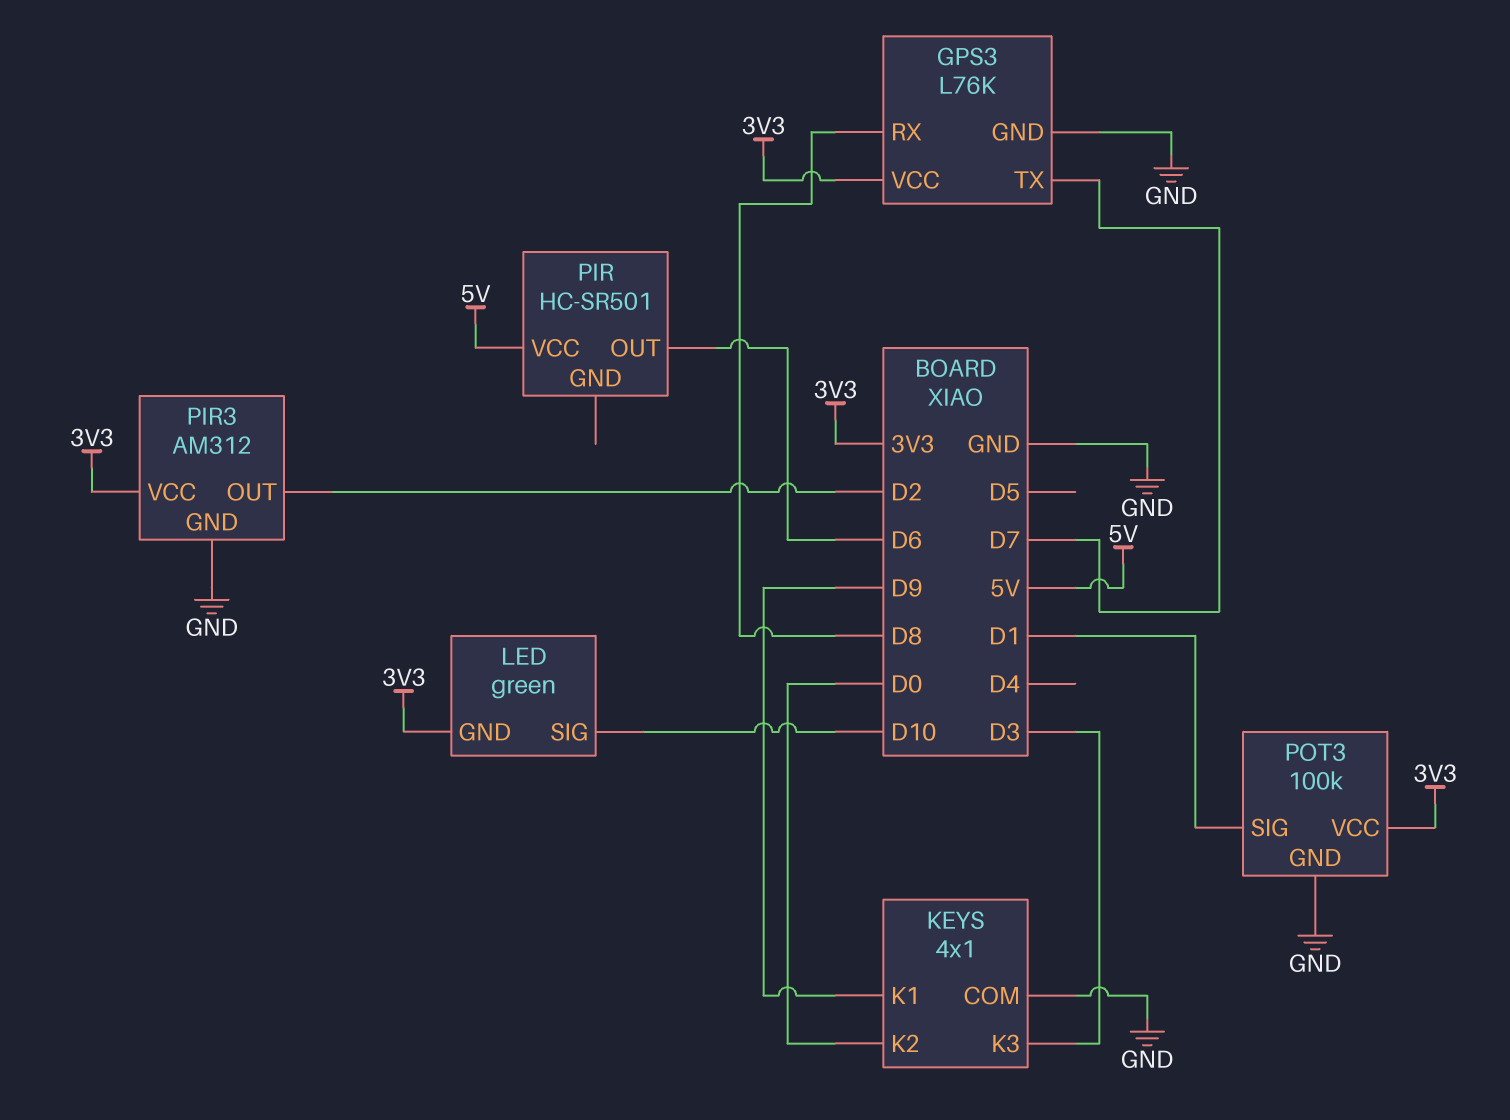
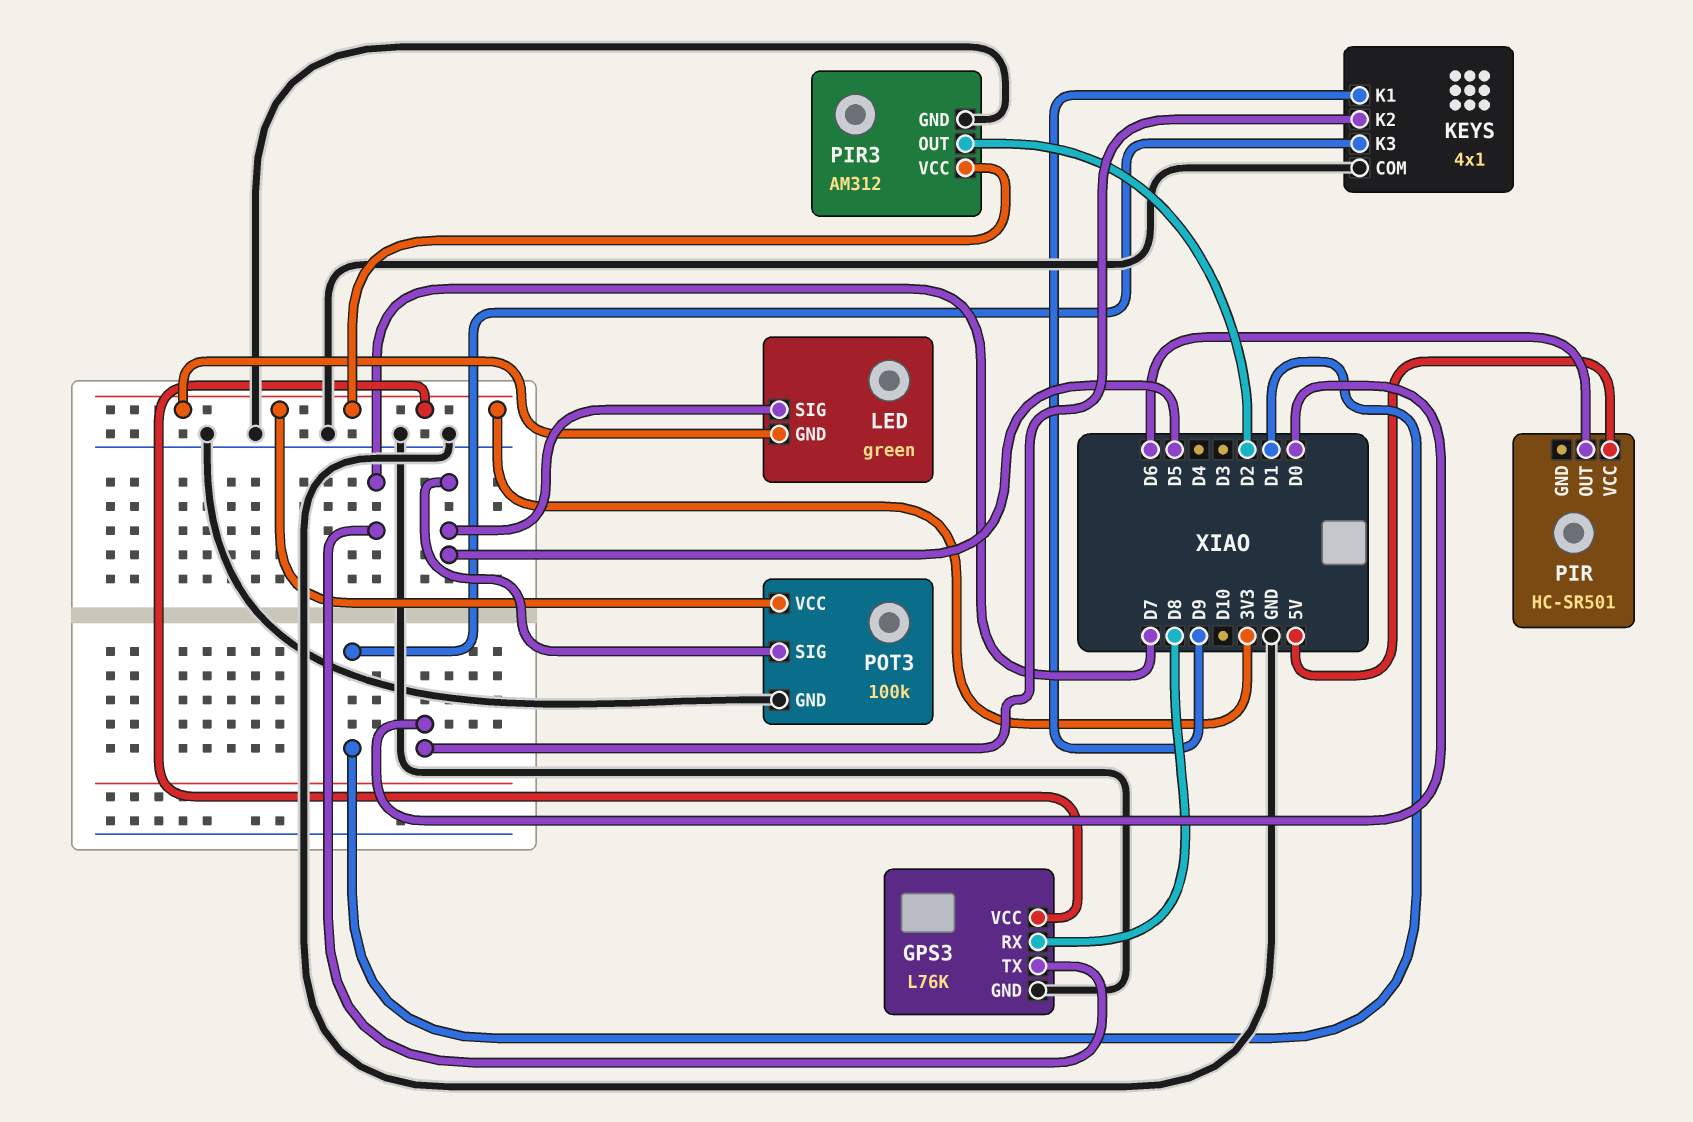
KEYS pin K3: D3 -> D1
LED pin SIG: D10 -> D5
POT3 pin SIG: D1 -> D5

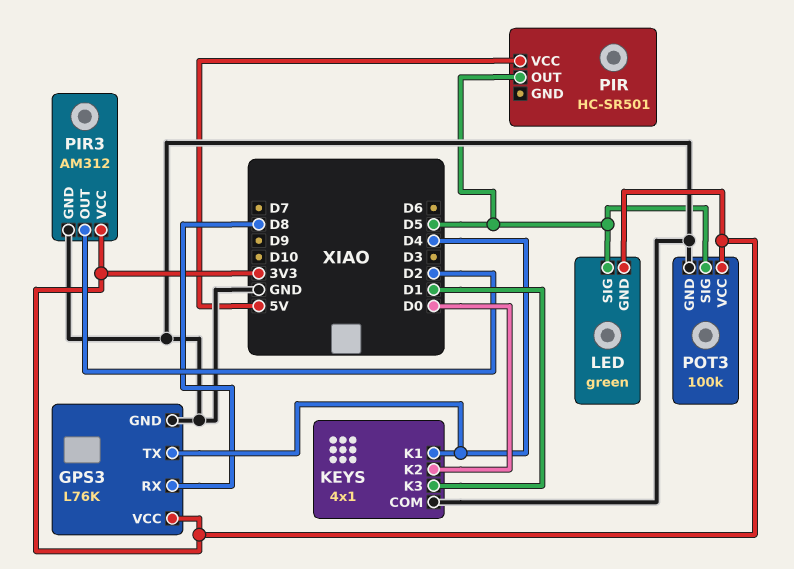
GPS3 pin TX: D7 -> D4
KEYS pin K1: D9 -> D4
PIR pin OUT: D6 -> D5

